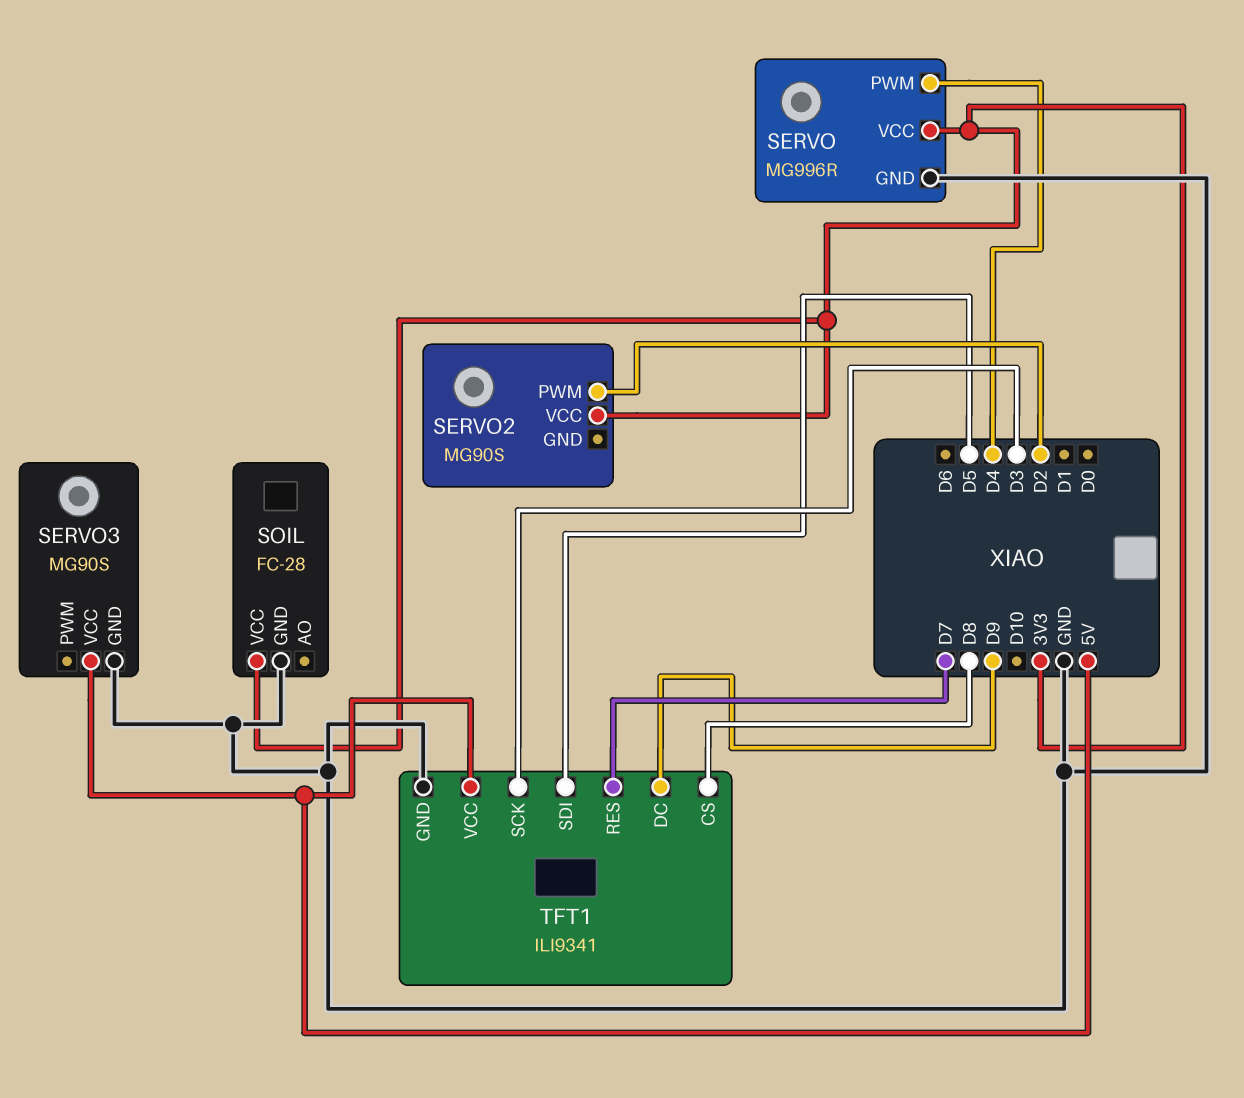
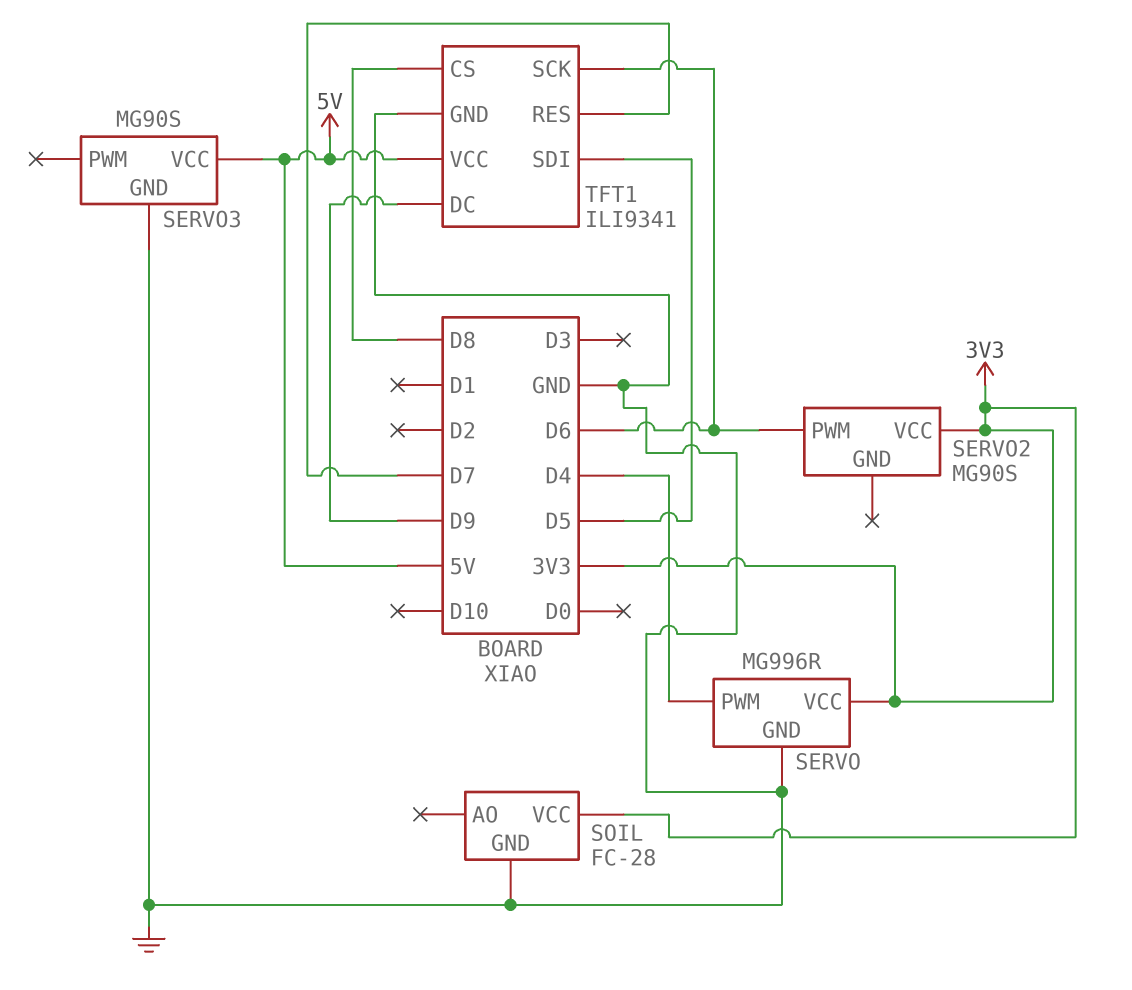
SERVO2 pin PWM: D2 -> D6
TFT1 pin SCK: D3 -> D6

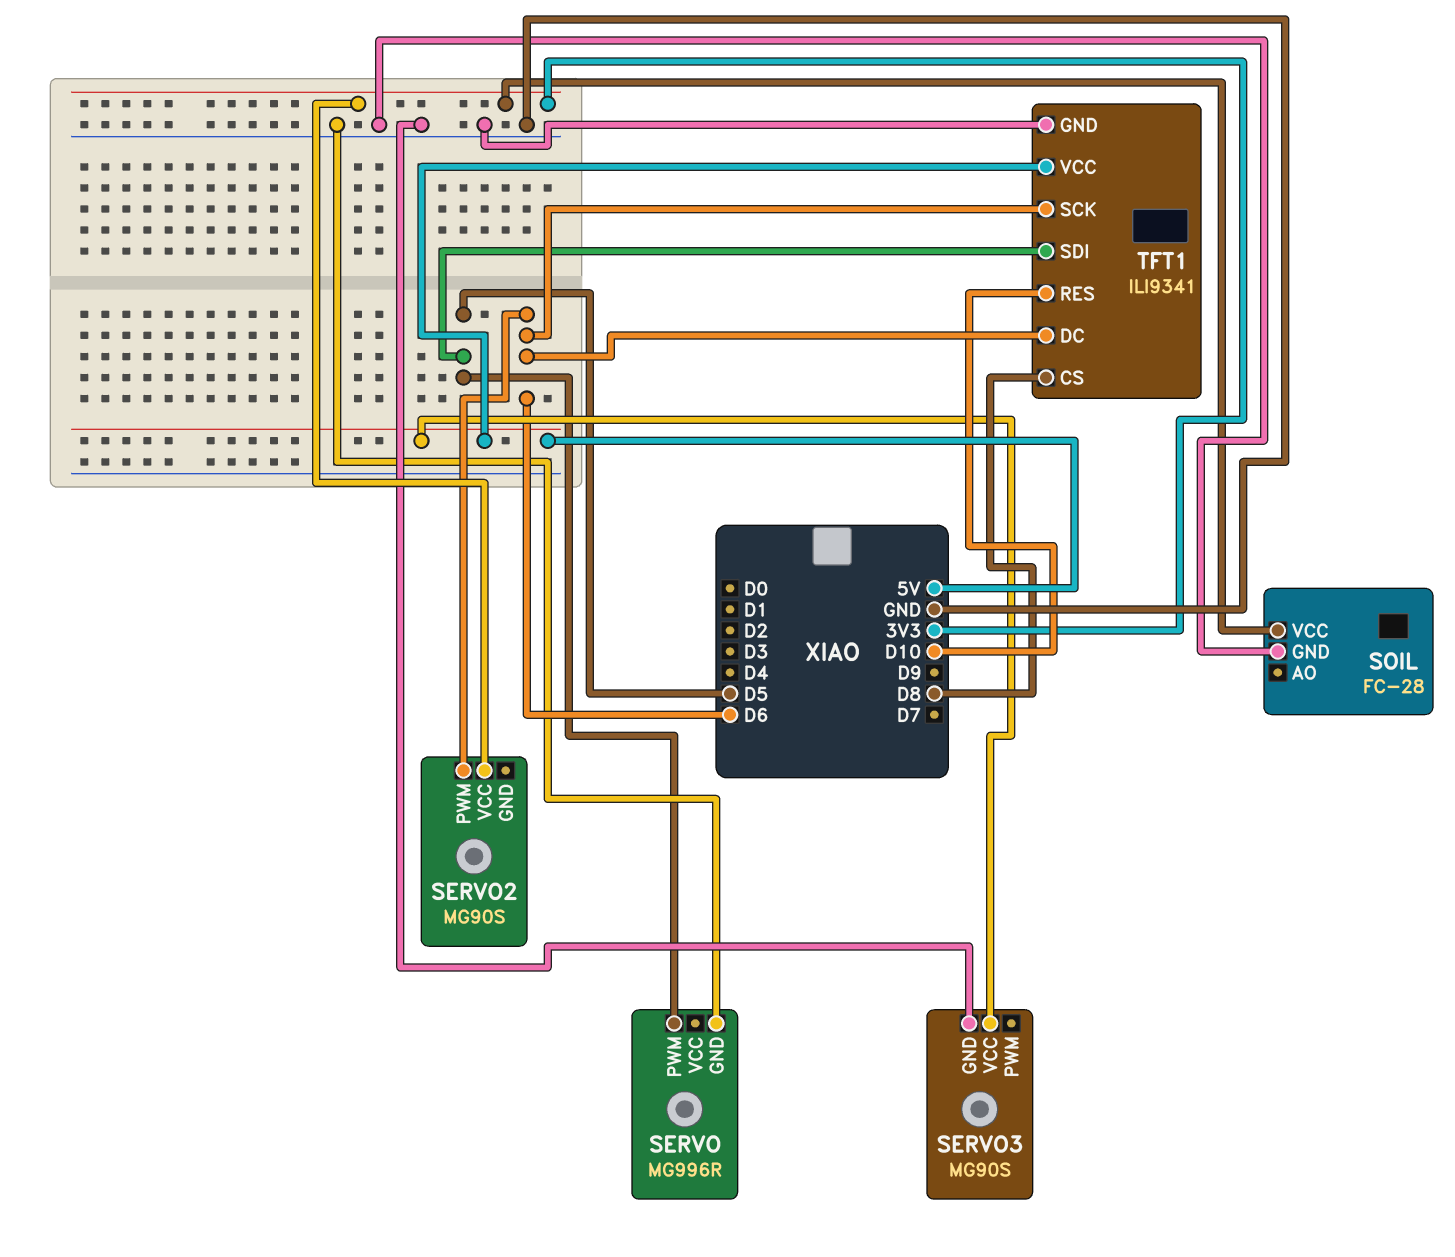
SERVO pin PWM: D4 -> D5
SERVO pin VCC: 3V3 -> none
TFT1 pin DC: D9 -> D6
TFT1 pin RES: D7 -> D10

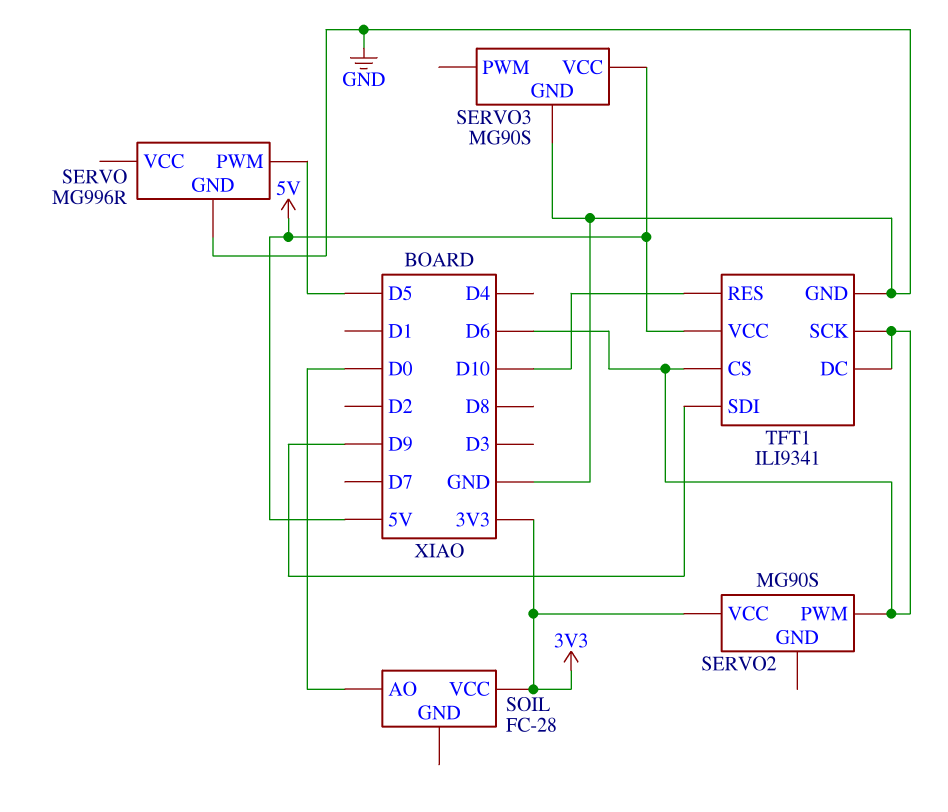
SOIL pin AO: none -> D0
SOIL pin GND: GND -> none
TFT1 pin CS: D8 -> D6
TFT1 pin SDI: D5 -> D9

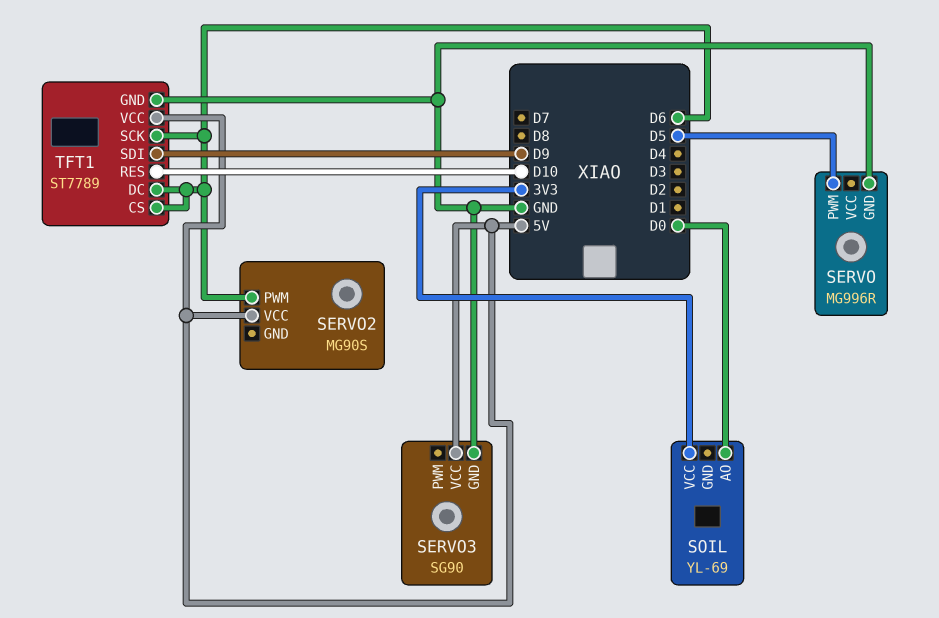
SERVO2 pin VCC: 3V3 -> 5V
SERVO3: MG90S -> SG90
SOIL: FC-28 -> YL-69
TFT1: ILI9341 -> ST7789

